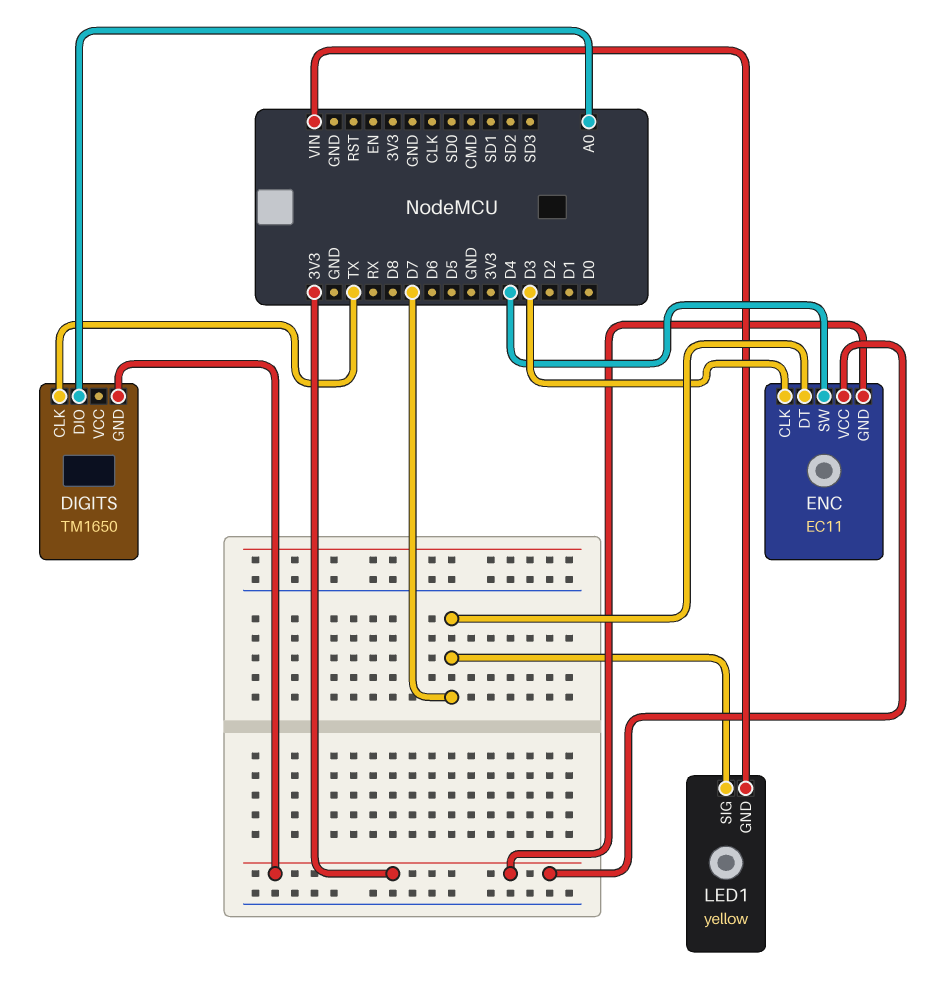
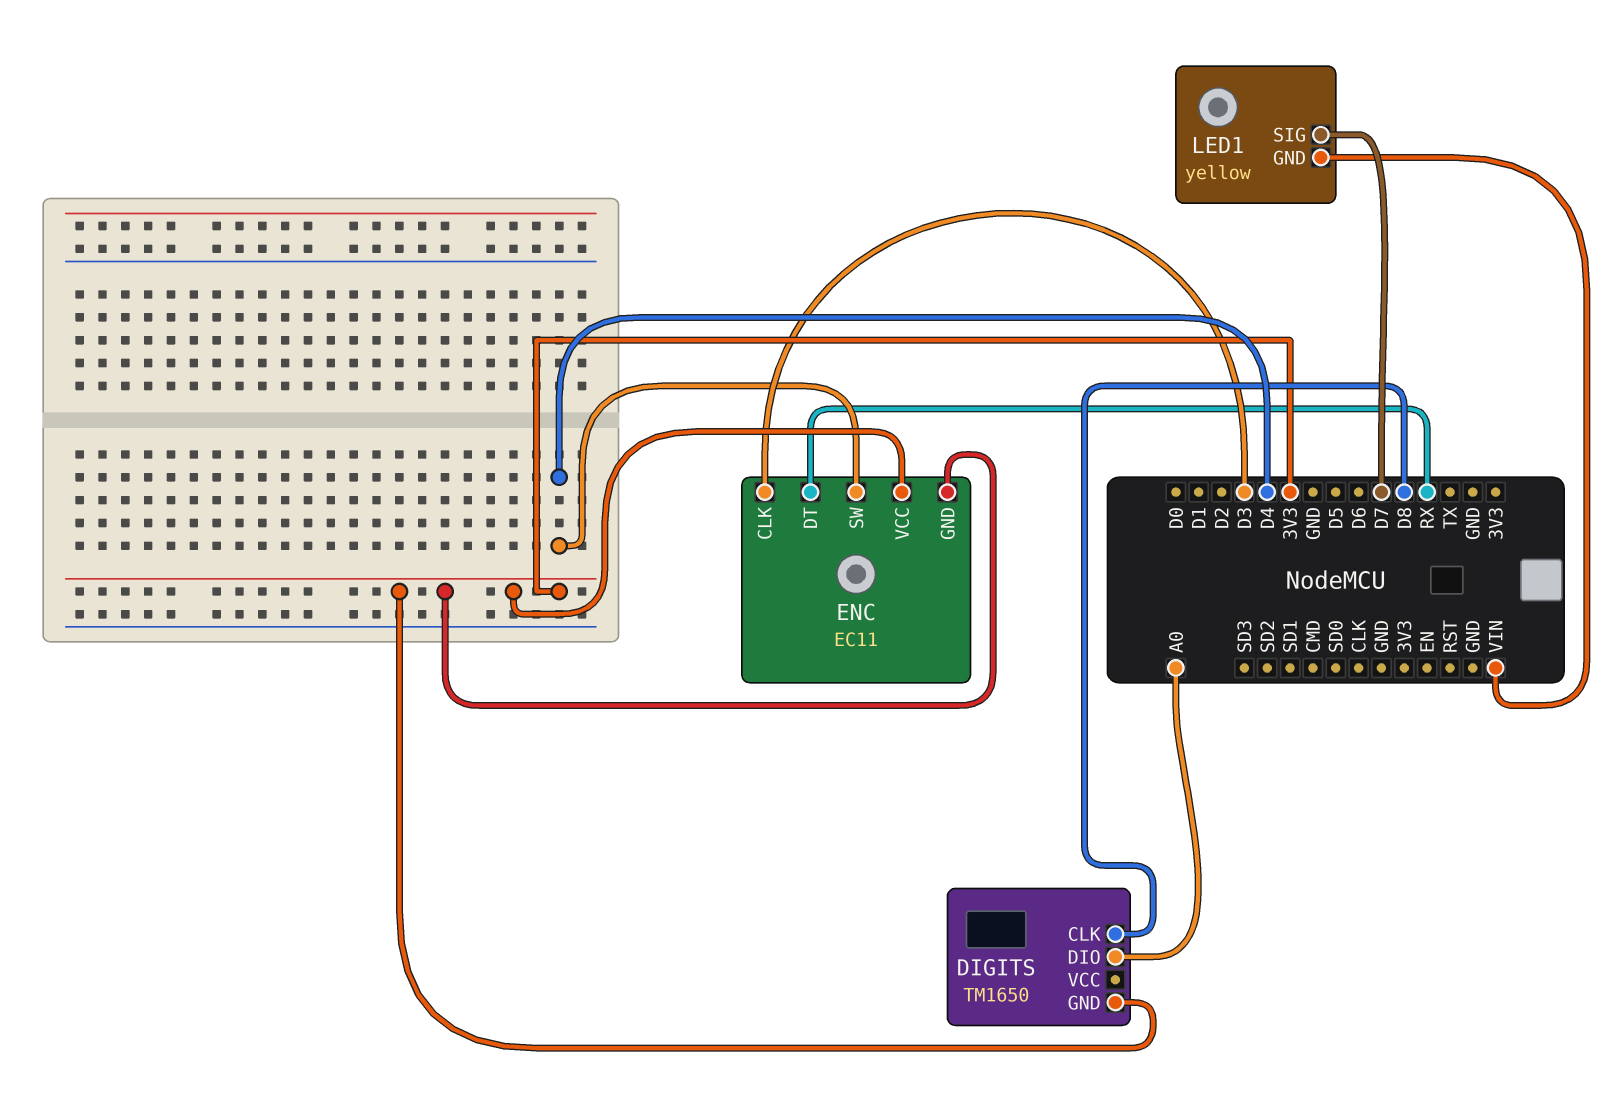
DIGITS pin CLK: TX -> D8
ENC pin DT: D7 -> RX

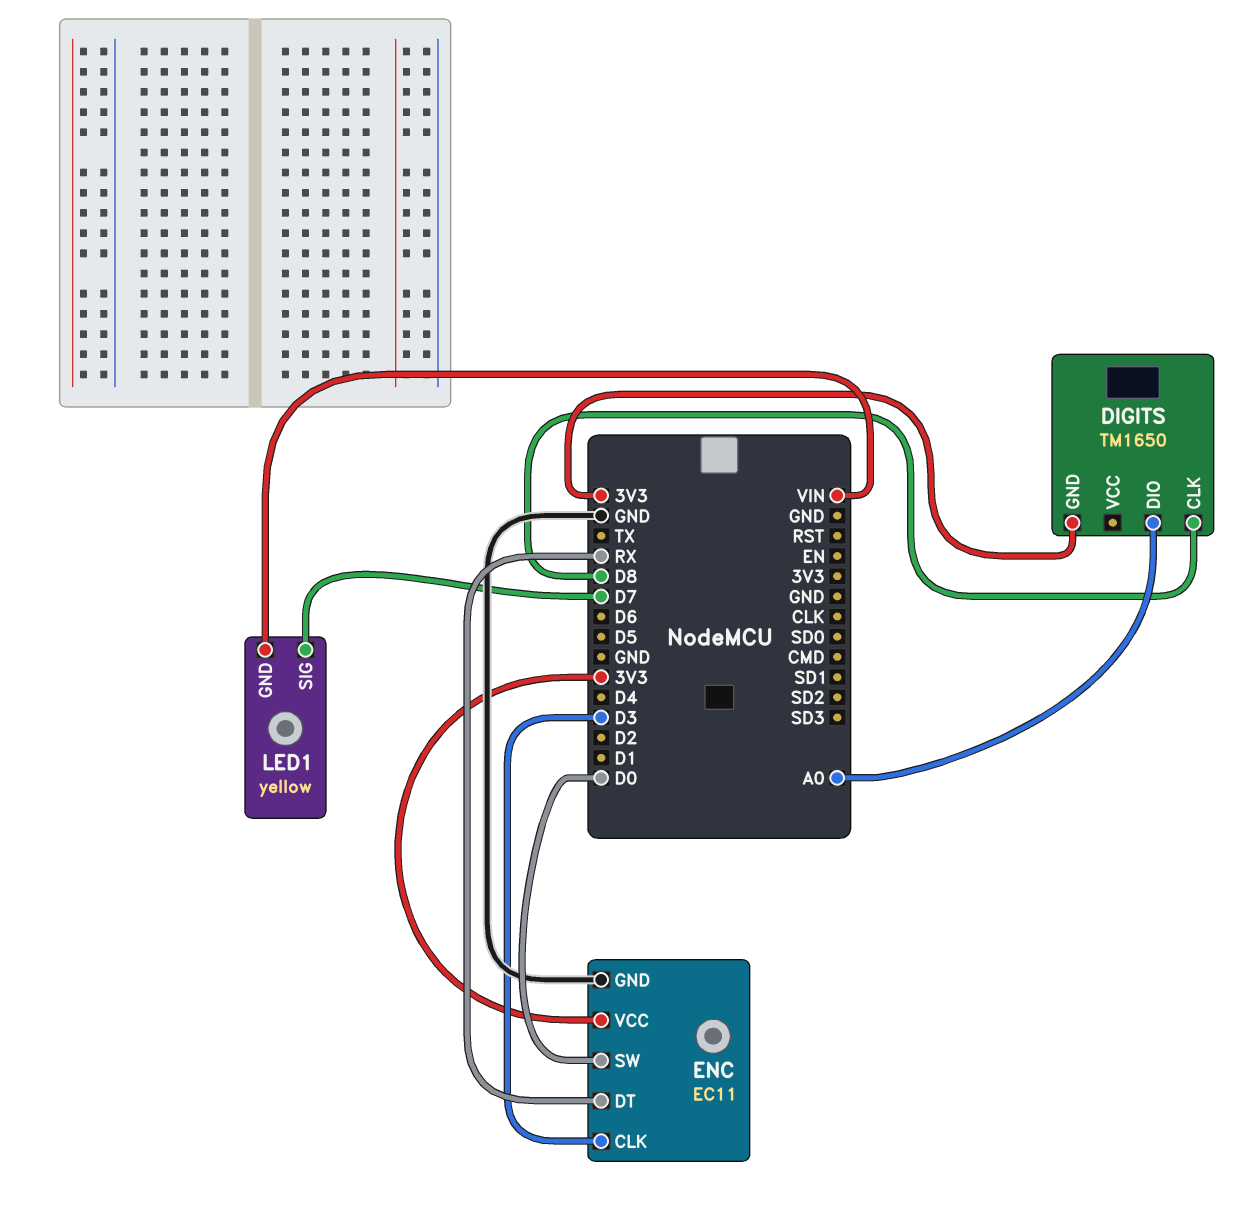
ENC pin GND: 3V3 -> GND
ENC pin SW: D4 -> D0

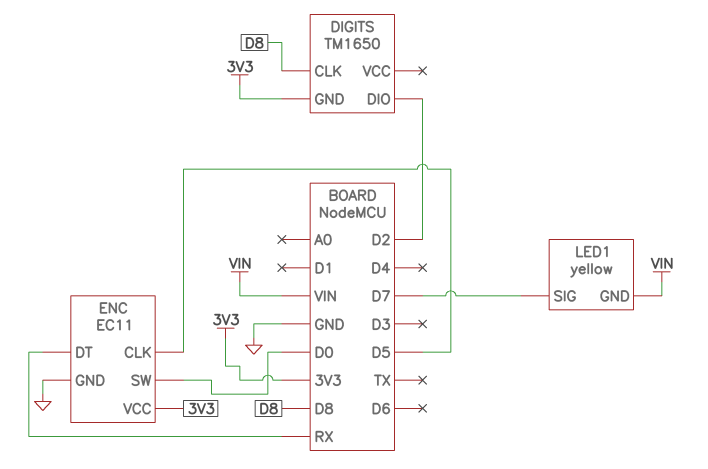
DIGITS pin DIO: A0 -> D2
ENC pin CLK: D3 -> D5

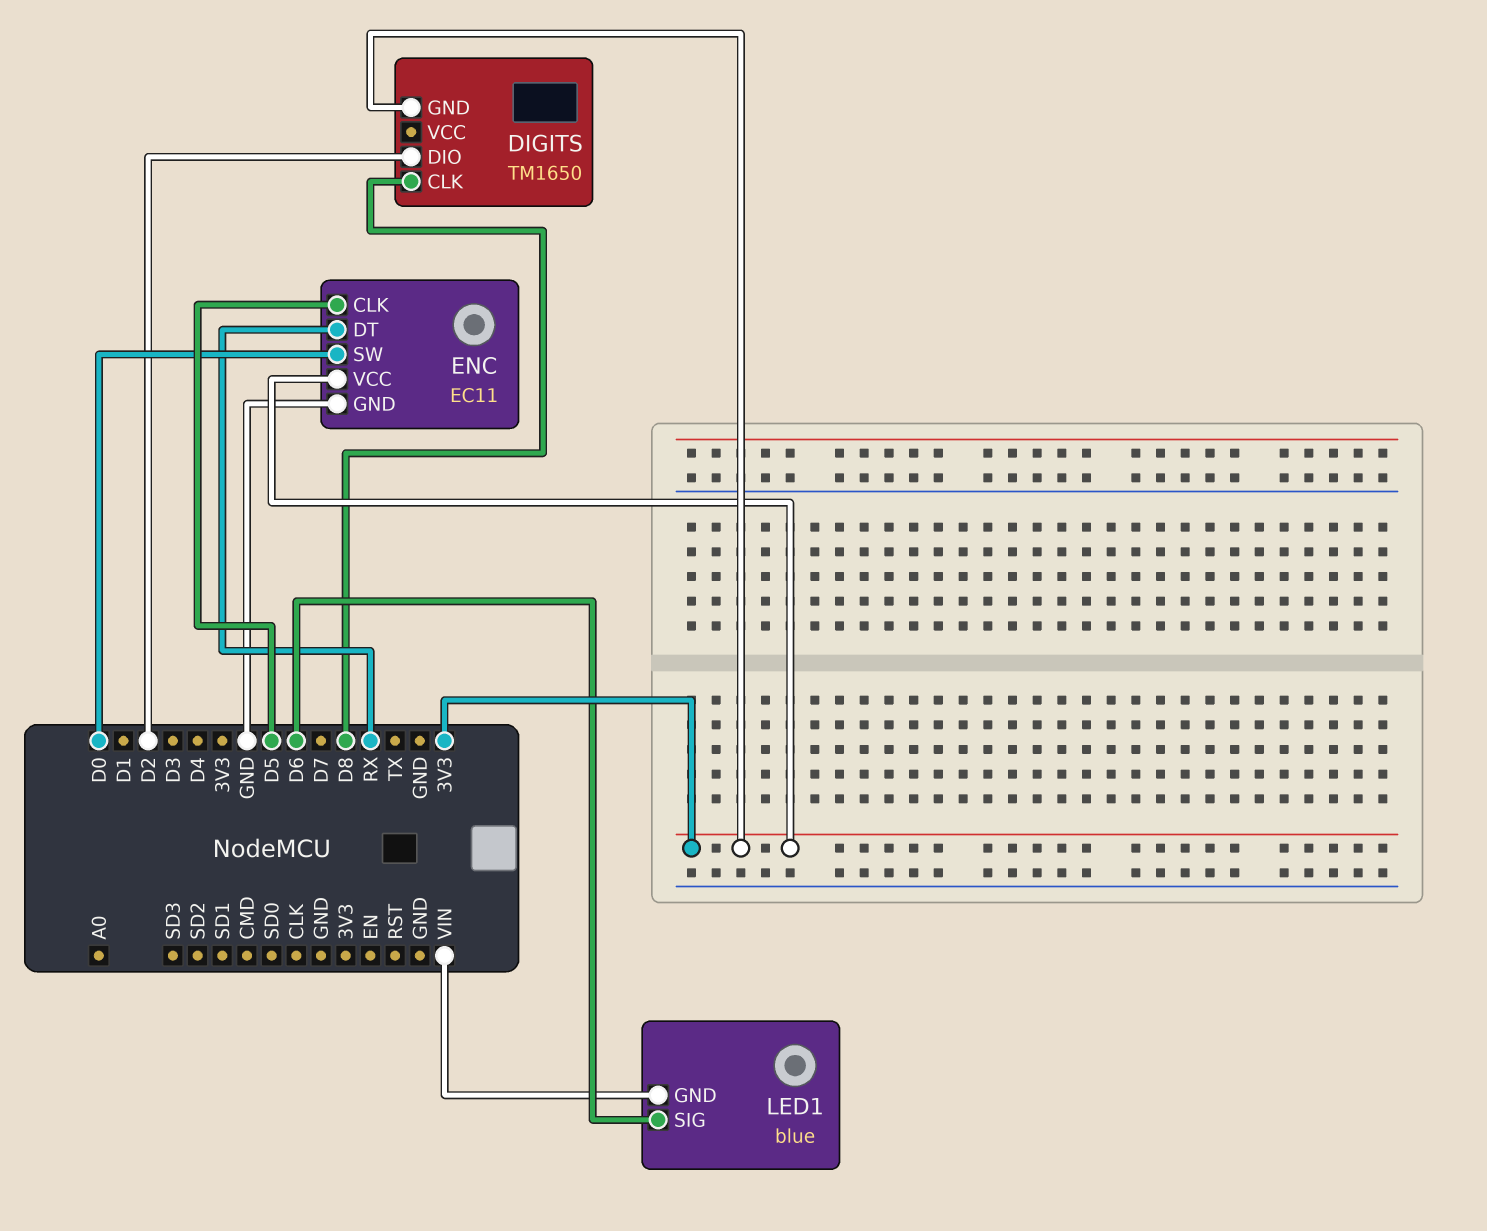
LED1: yellow -> blue
LED1 pin SIG: D7 -> D6

